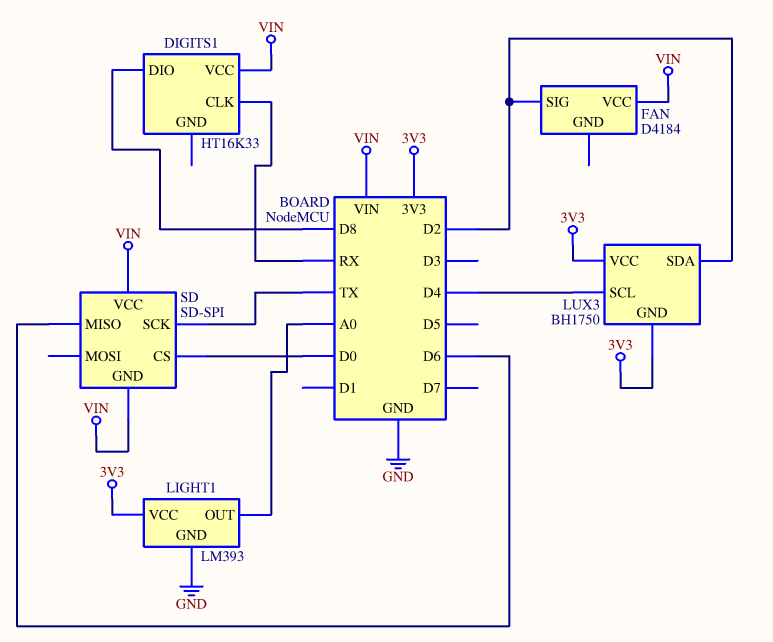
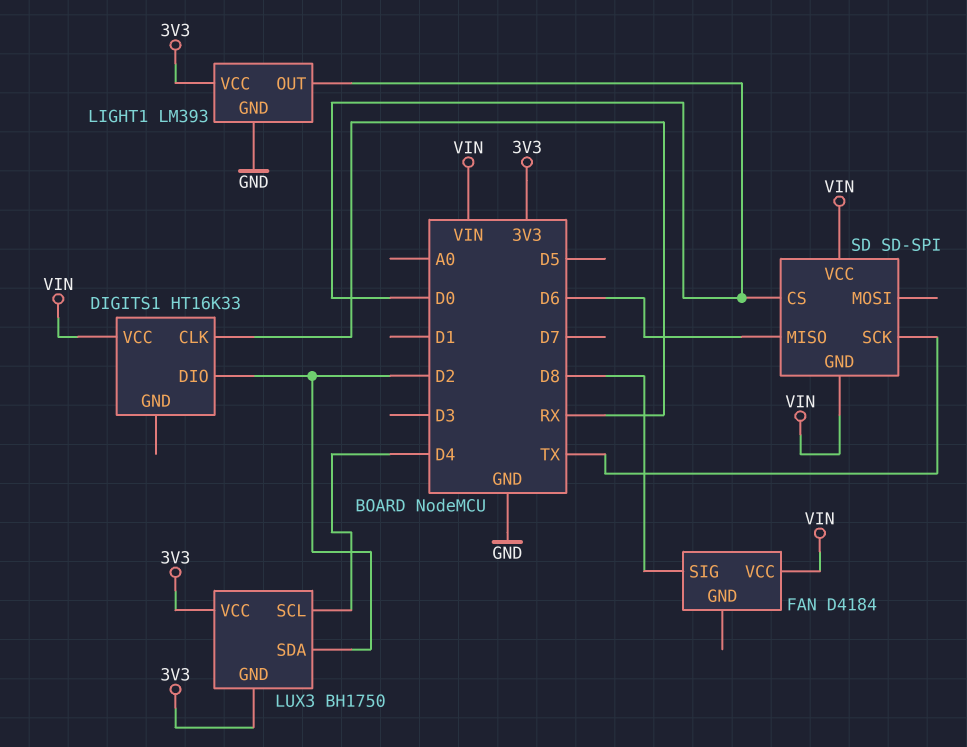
DIGITS1 pin DIO: D8 -> D2
FAN pin SIG: D2 -> D8
LIGHT1 pin OUT: A0 -> D0

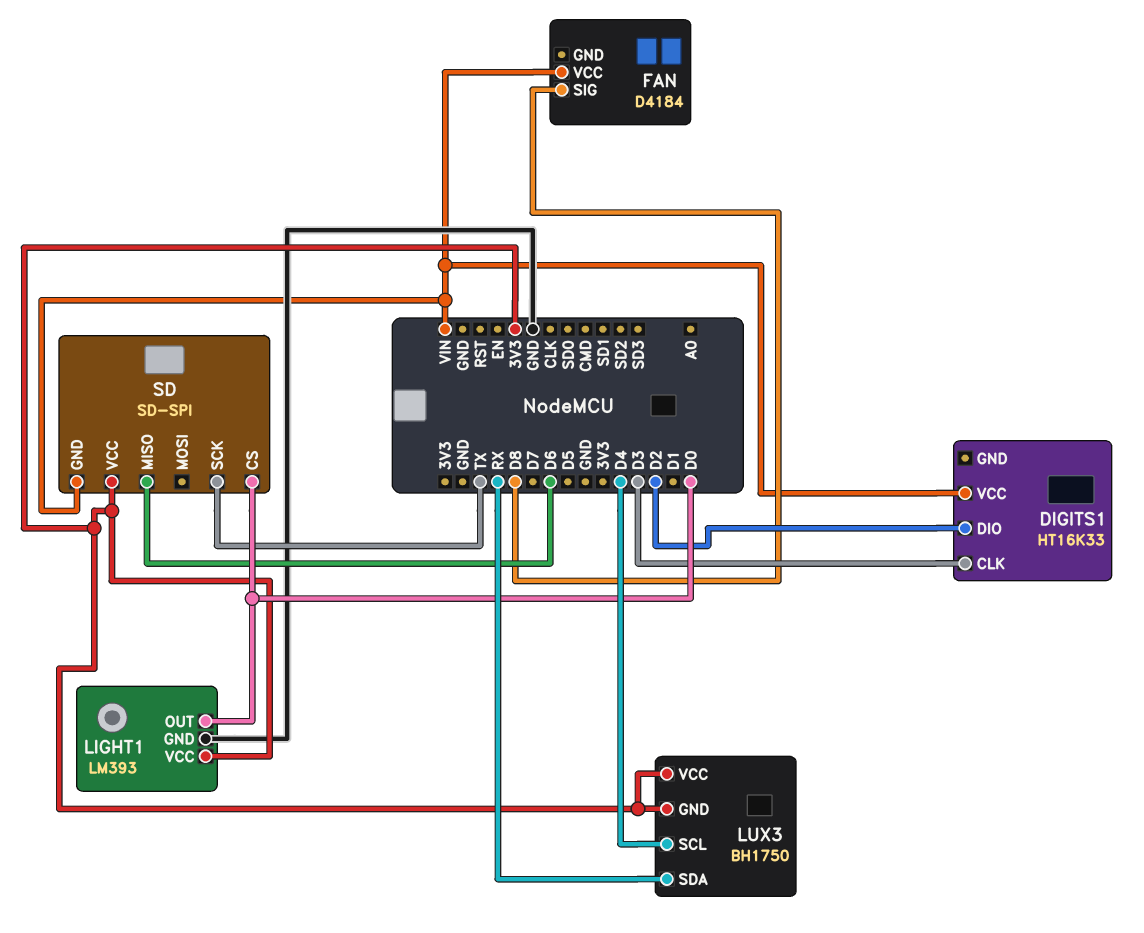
DIGITS1 pin CLK: RX -> D3
LUX3 pin SDA: D2 -> RX
SD pin VCC: VIN -> 3V3

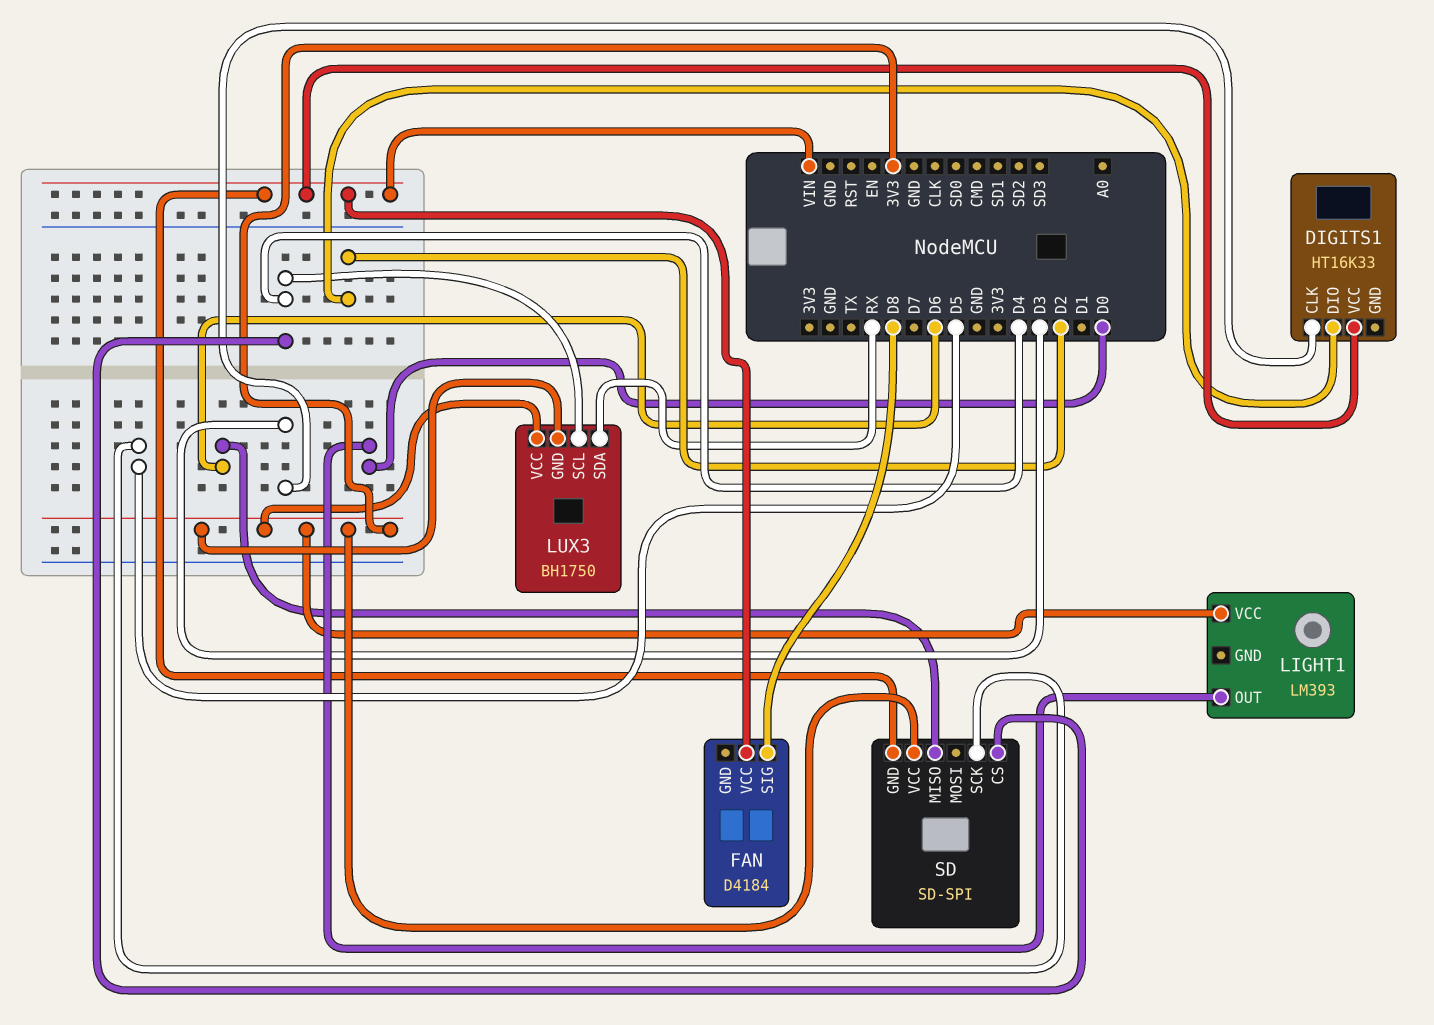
LIGHT1 pin GND: GND -> none
SD pin CS: D0 -> D4
SD pin SCK: TX -> D5

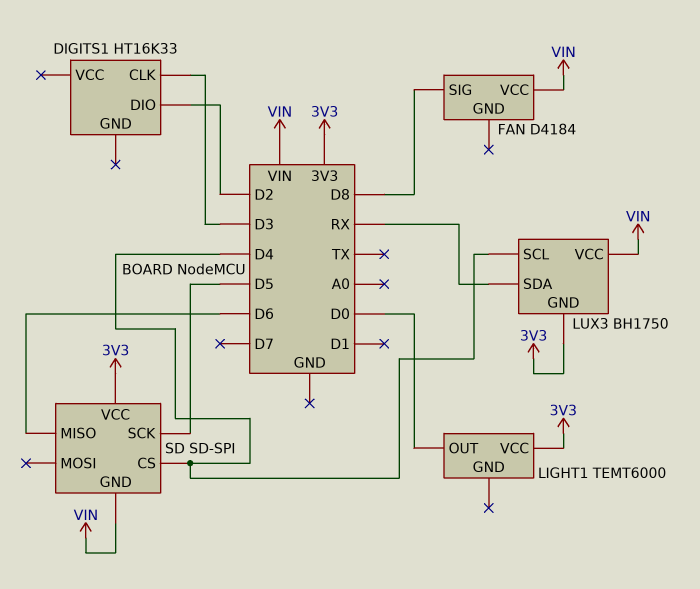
DIGITS1 pin VCC: VIN -> none
LIGHT1: LM393 -> TEMT6000
LUX3 pin VCC: 3V3 -> VIN

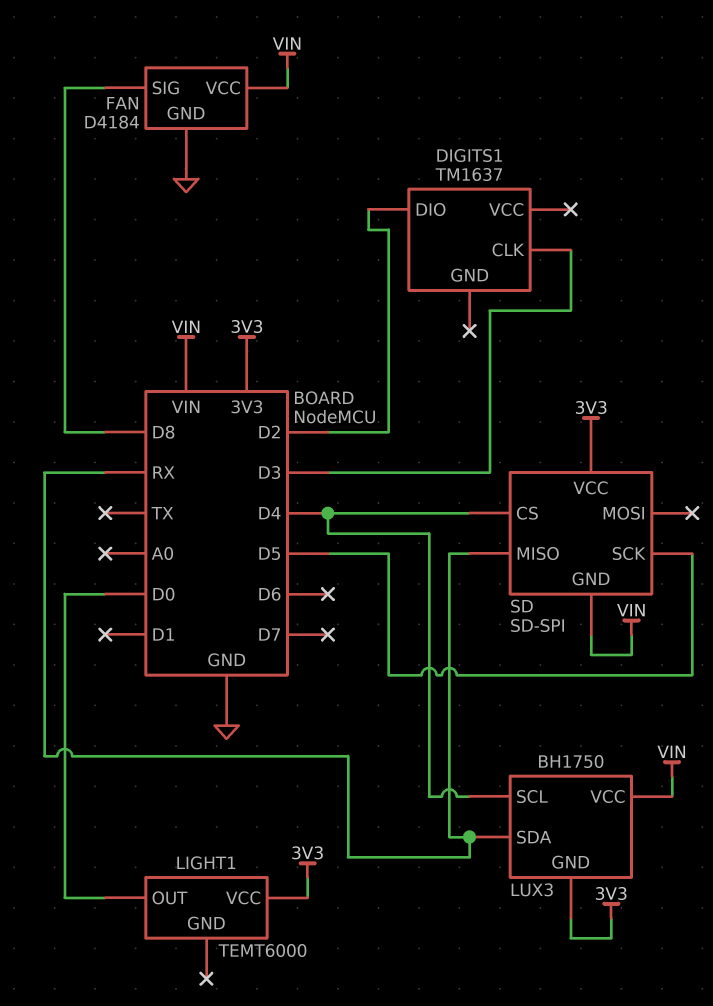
DIGITS1: HT16K33 -> TM1637
FAN pin GND: none -> GND
SD pin MISO: D6 -> RX

